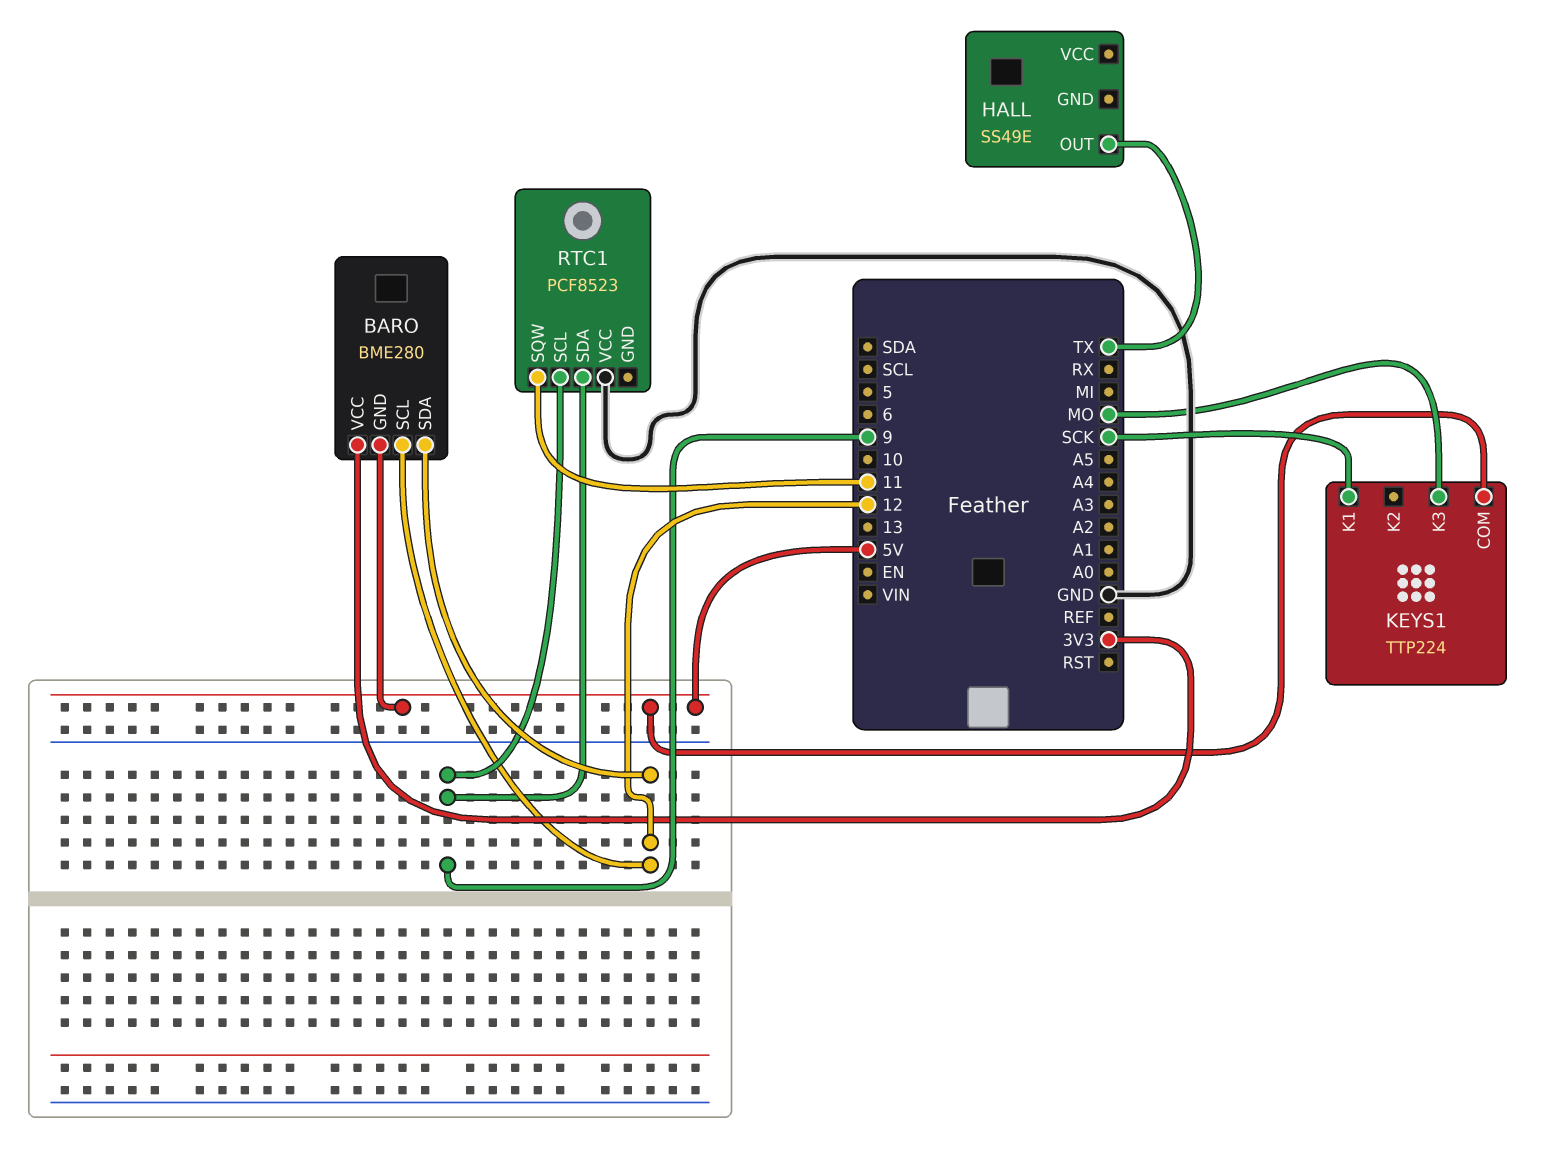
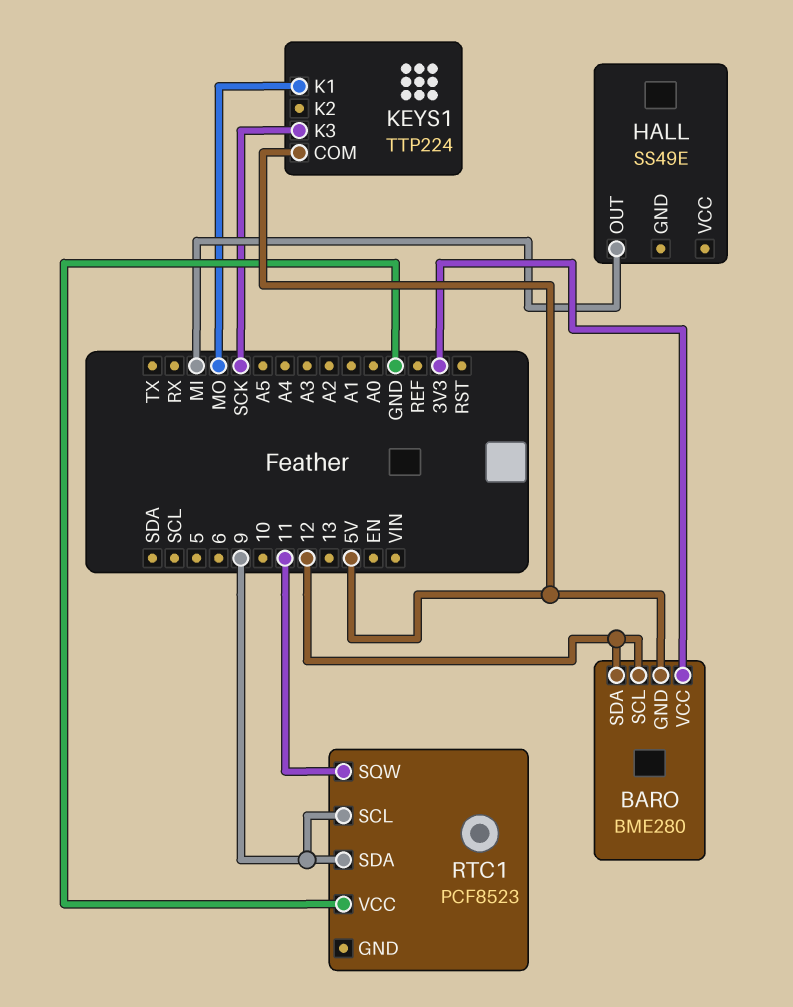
HALL pin OUT: TX -> MI
KEYS1 pin K1: SCK -> MO
KEYS1 pin K3: MO -> SCK

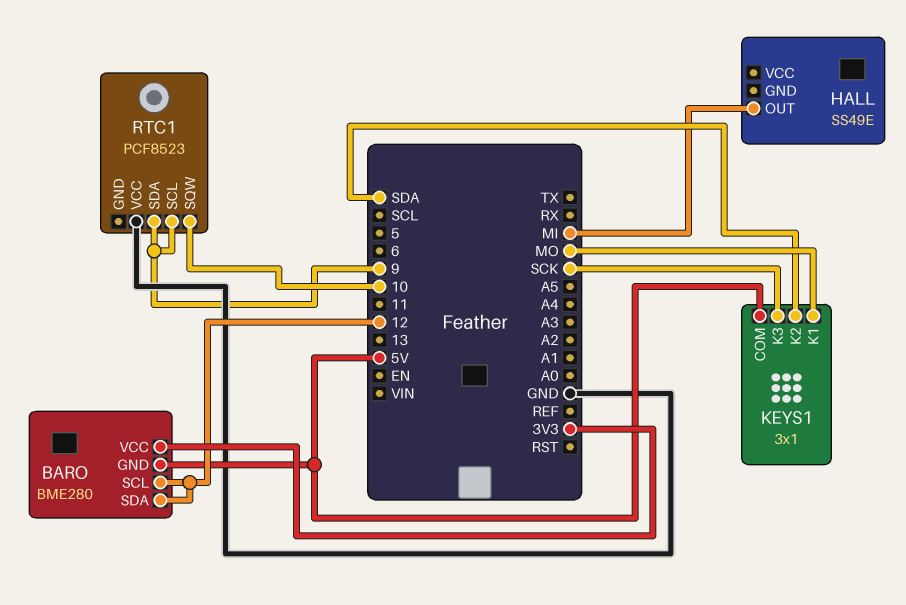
KEYS1: TTP224 -> 3x1
KEYS1 pin K2: none -> SDA
RTC1 pin SQW: 11 -> 10

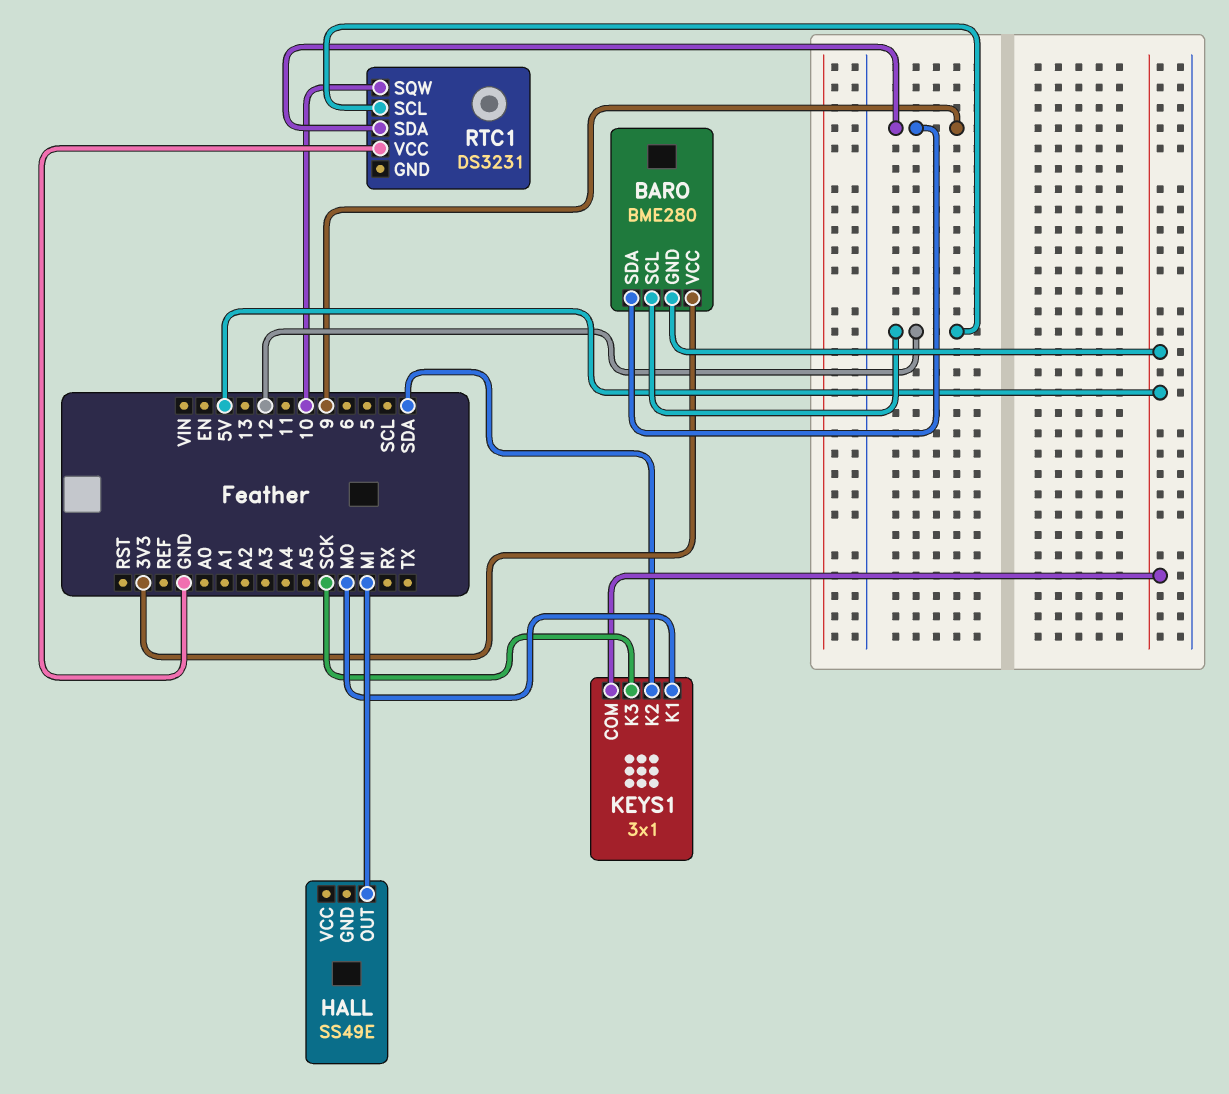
BARO pin SDA: 12 -> 9
RTC1: PCF8523 -> DS3231
RTC1 pin SCL: 9 -> 12

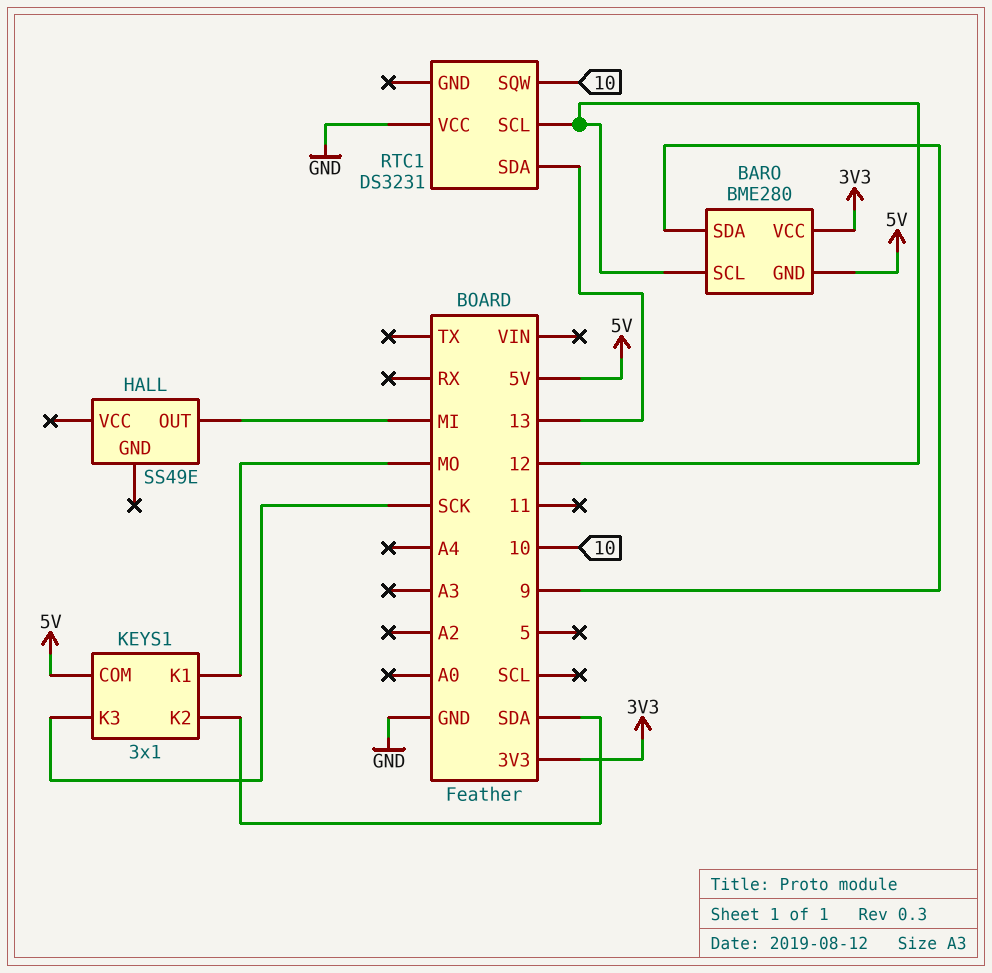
RTC1 pin SDA: 9 -> 13

